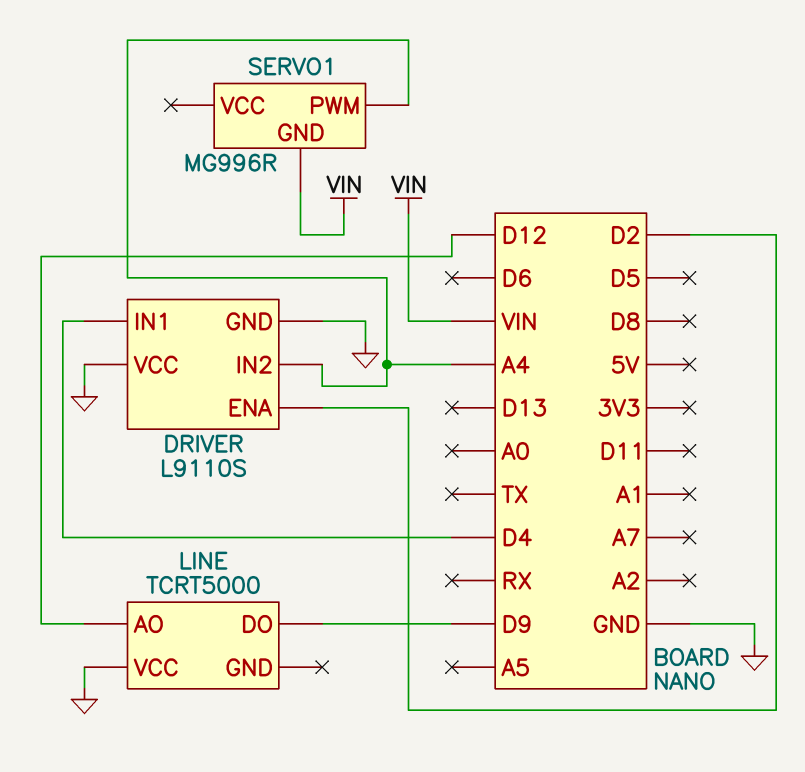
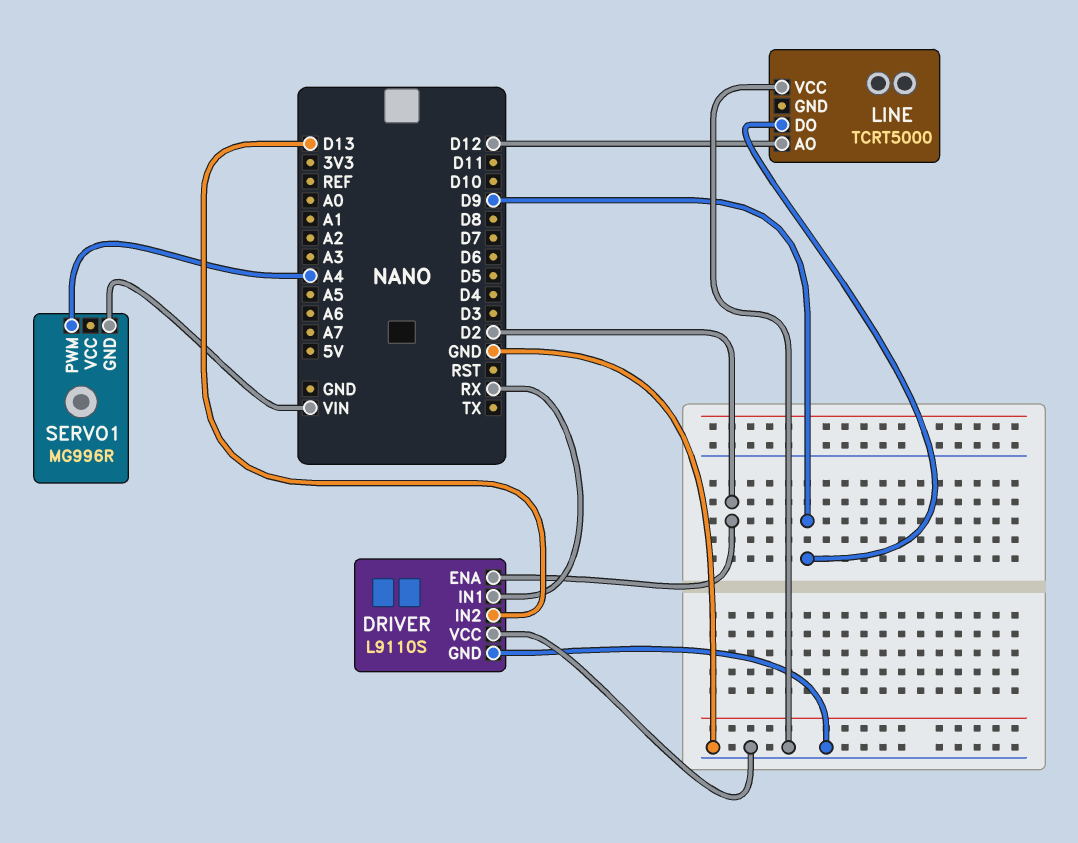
DRIVER pin IN1: D4 -> RX
DRIVER pin IN2: A4 -> D13

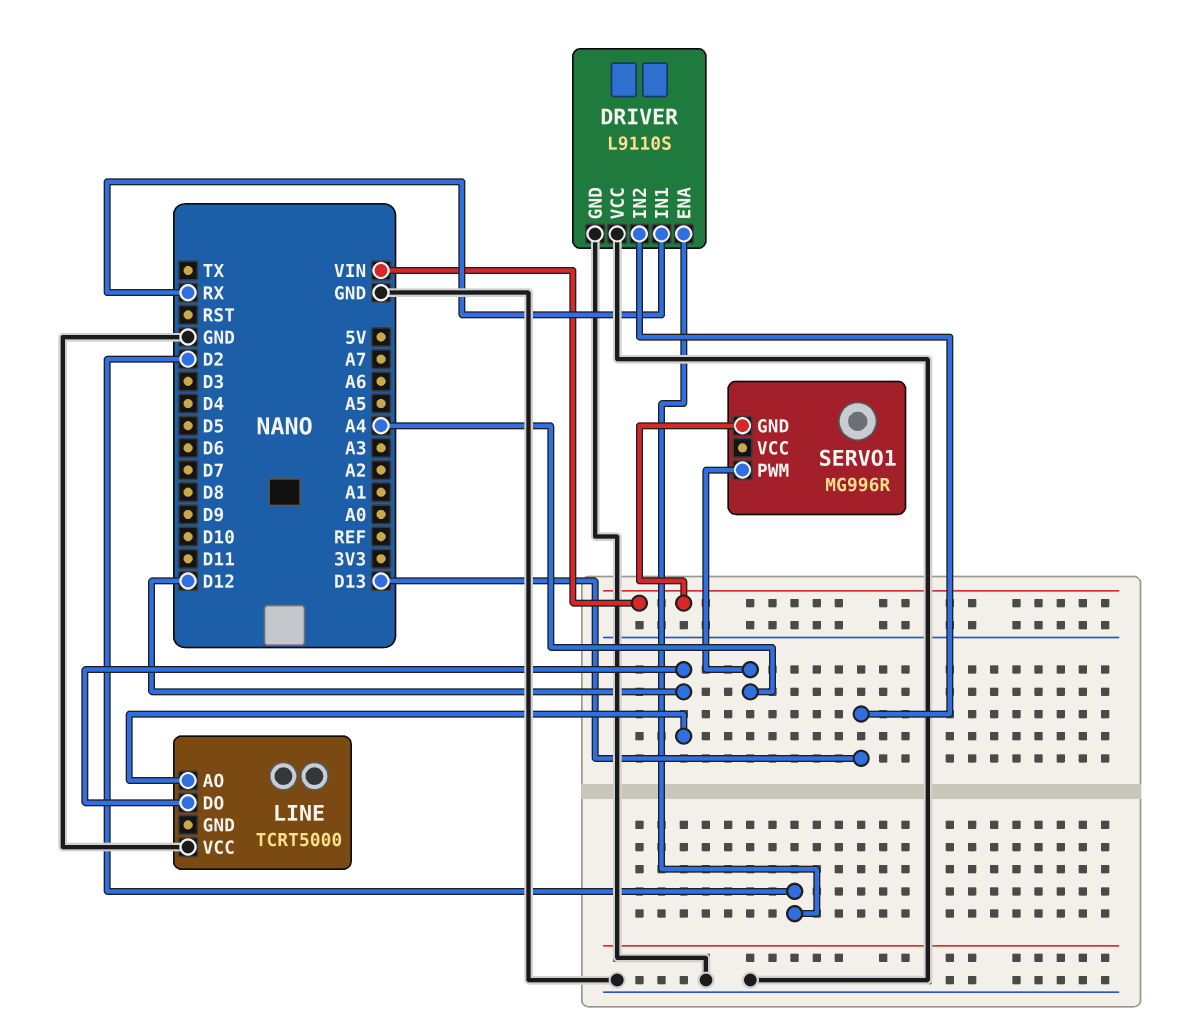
LINE pin DO: D9 -> D12

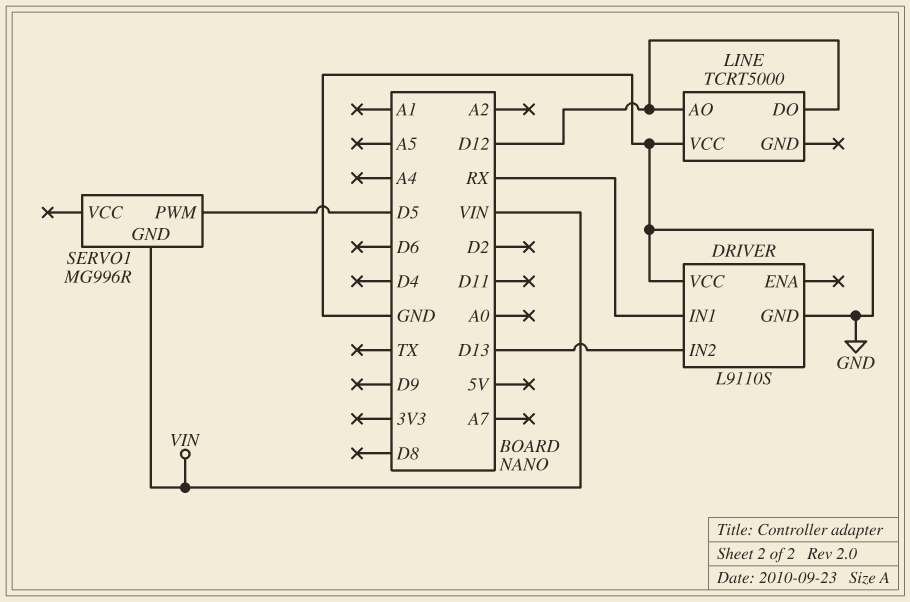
DRIVER pin ENA: D2 -> none
SERVO1 pin PWM: A4 -> D5

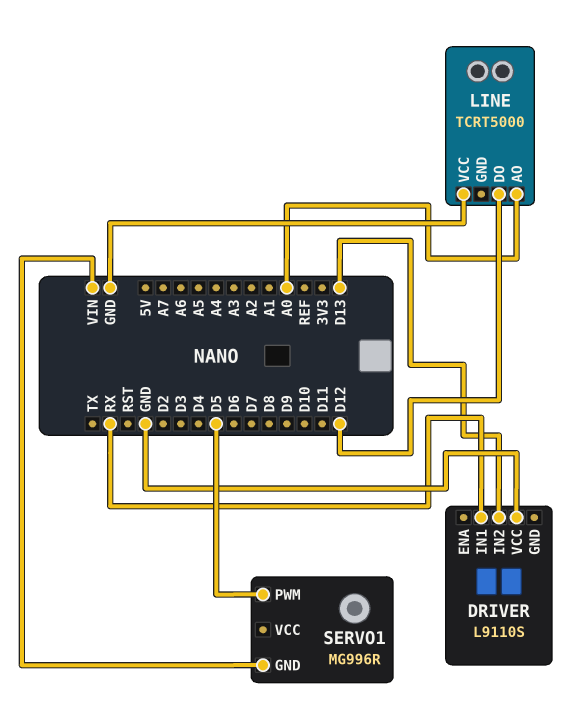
DRIVER pin GND: GND -> none
LINE pin AO: D12 -> A0

